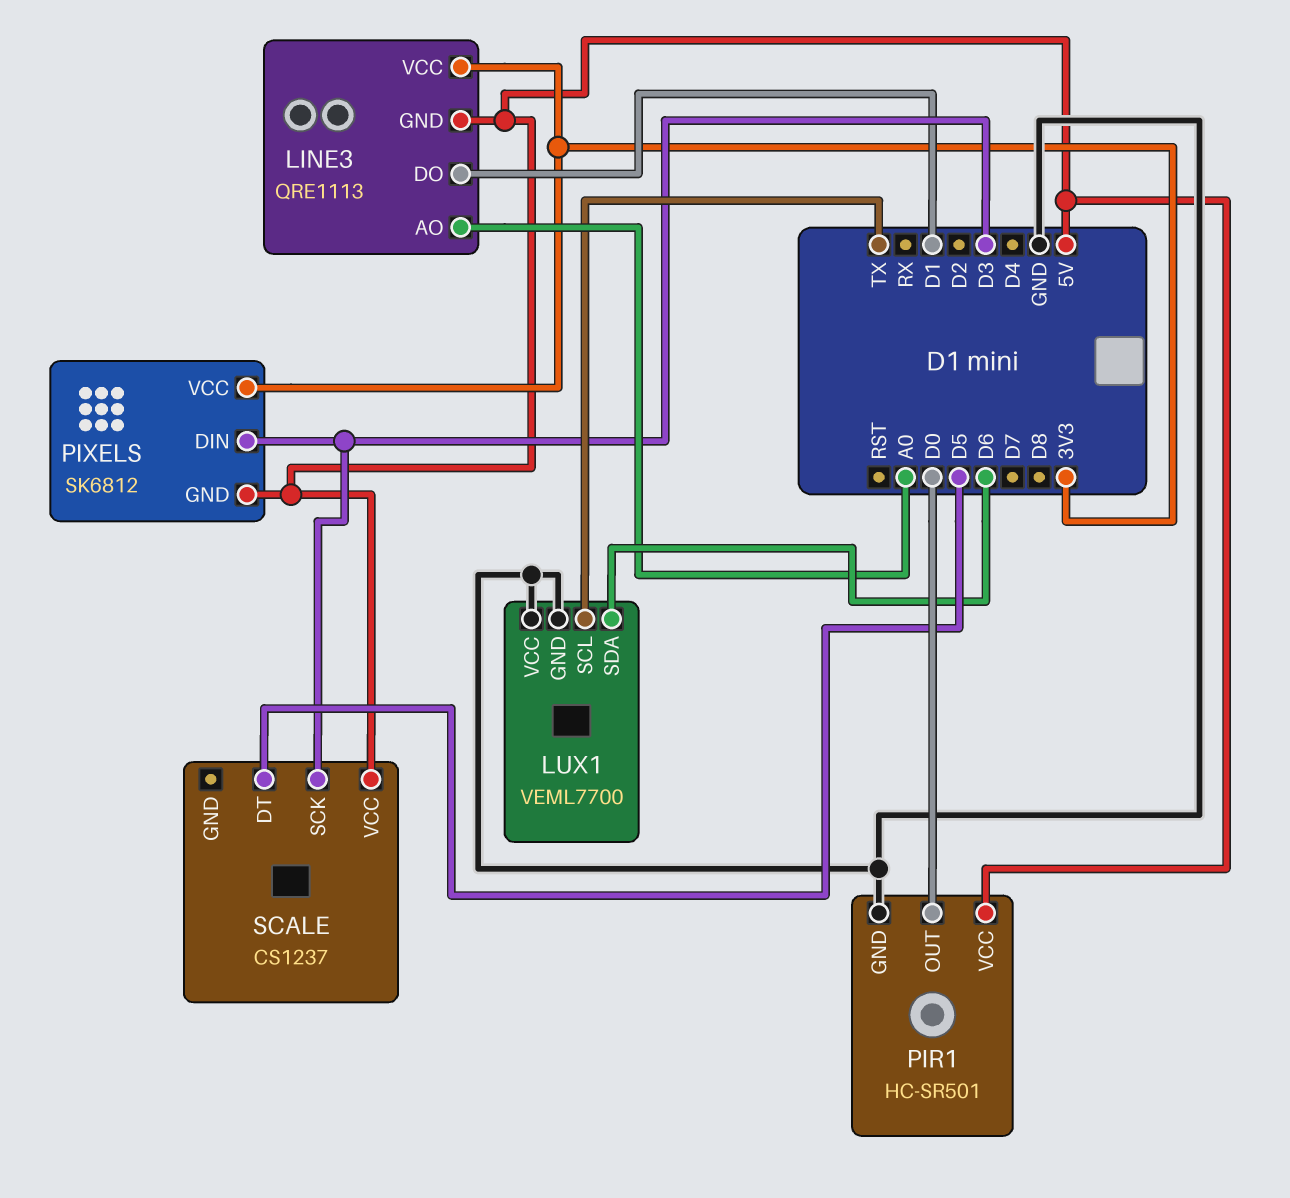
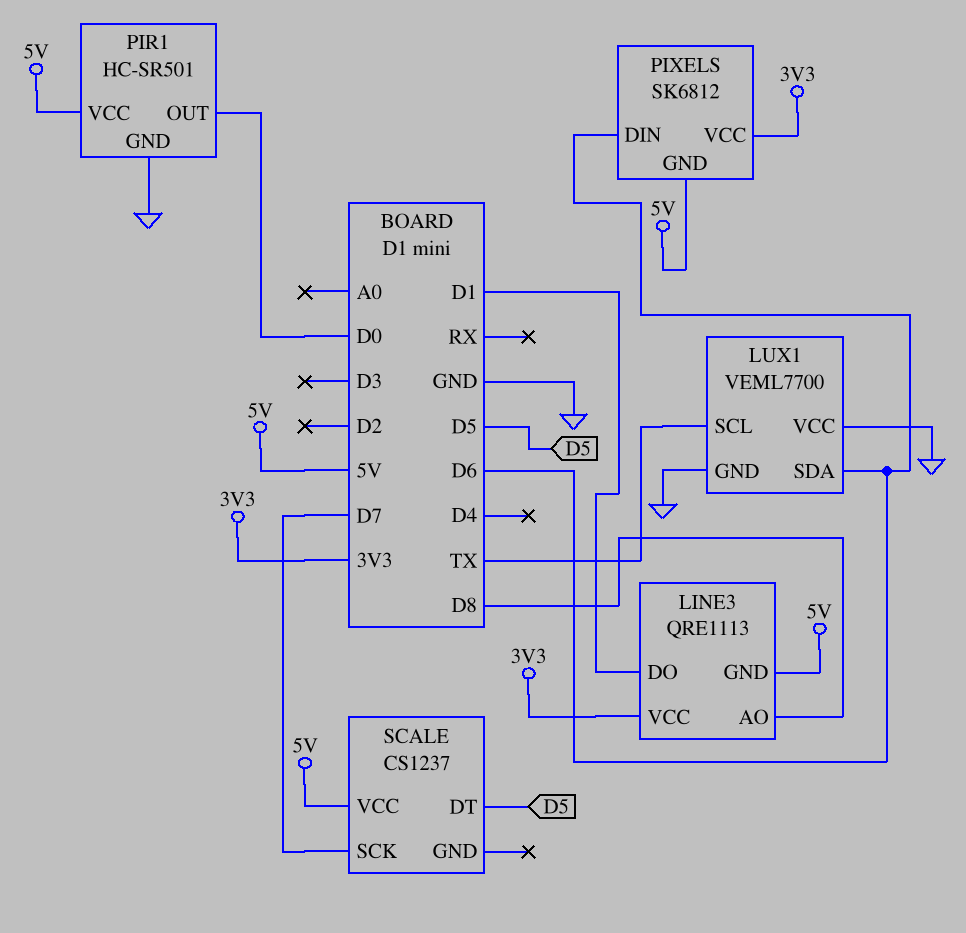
LINE3 pin AO: A0 -> D8
PIXELS pin DIN: D3 -> D6
SCALE pin SCK: D3 -> D7

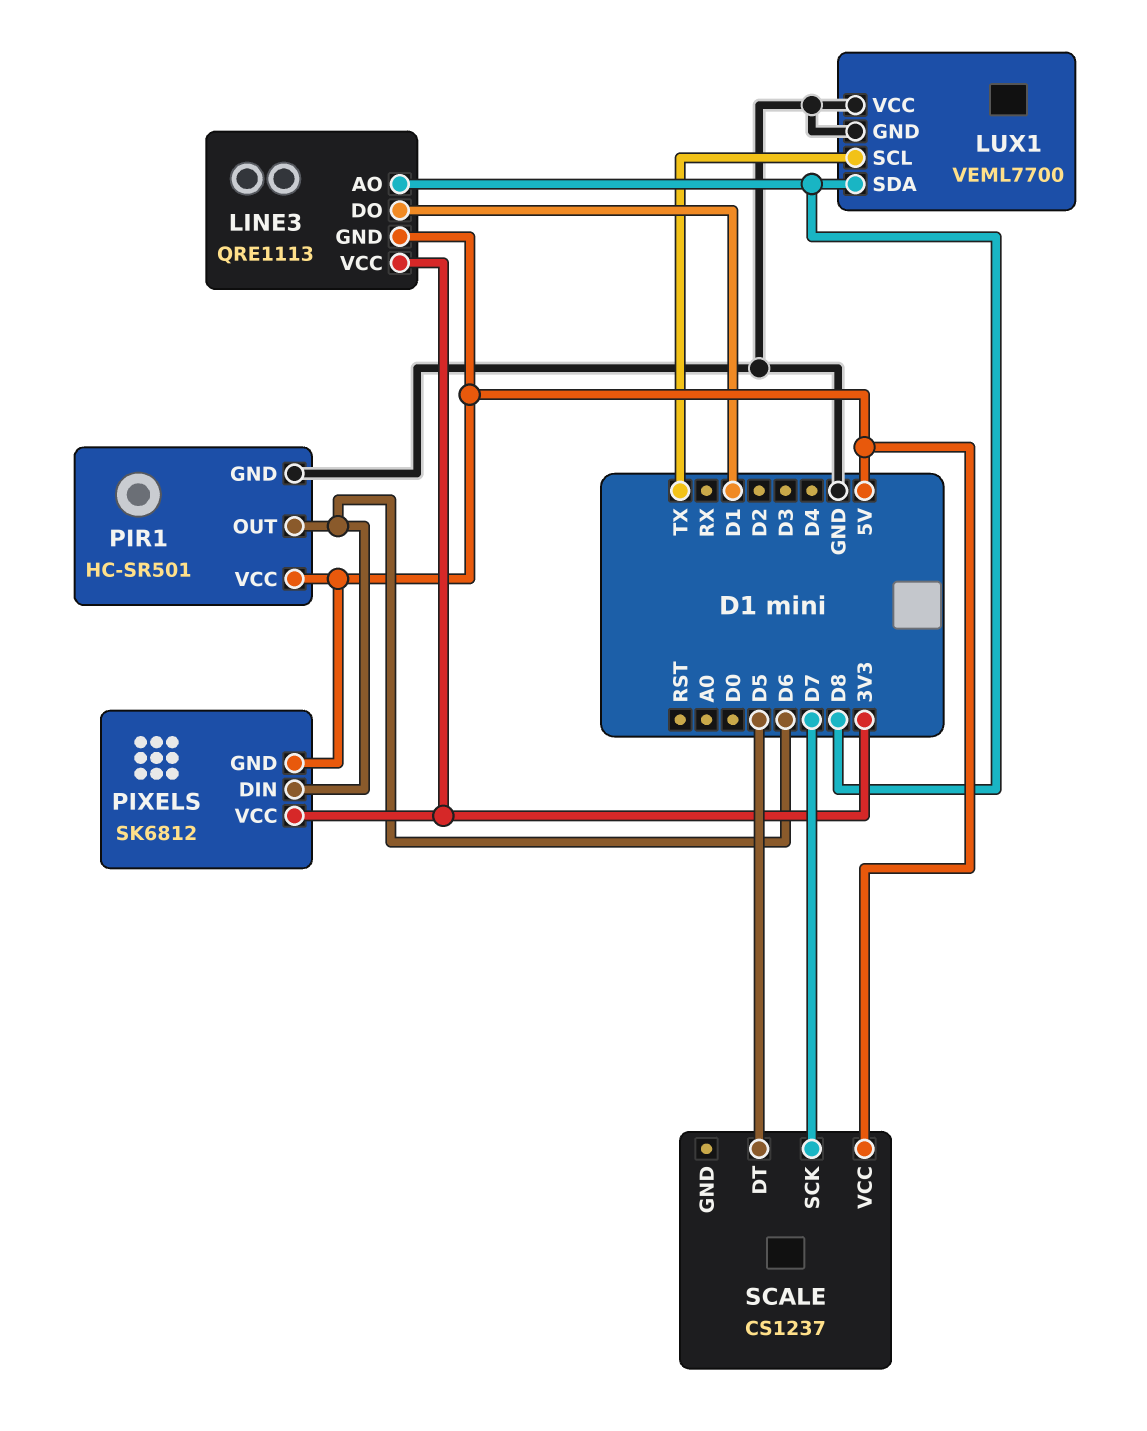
LUX1 pin SDA: D6 -> D8
PIR1 pin OUT: D0 -> D6

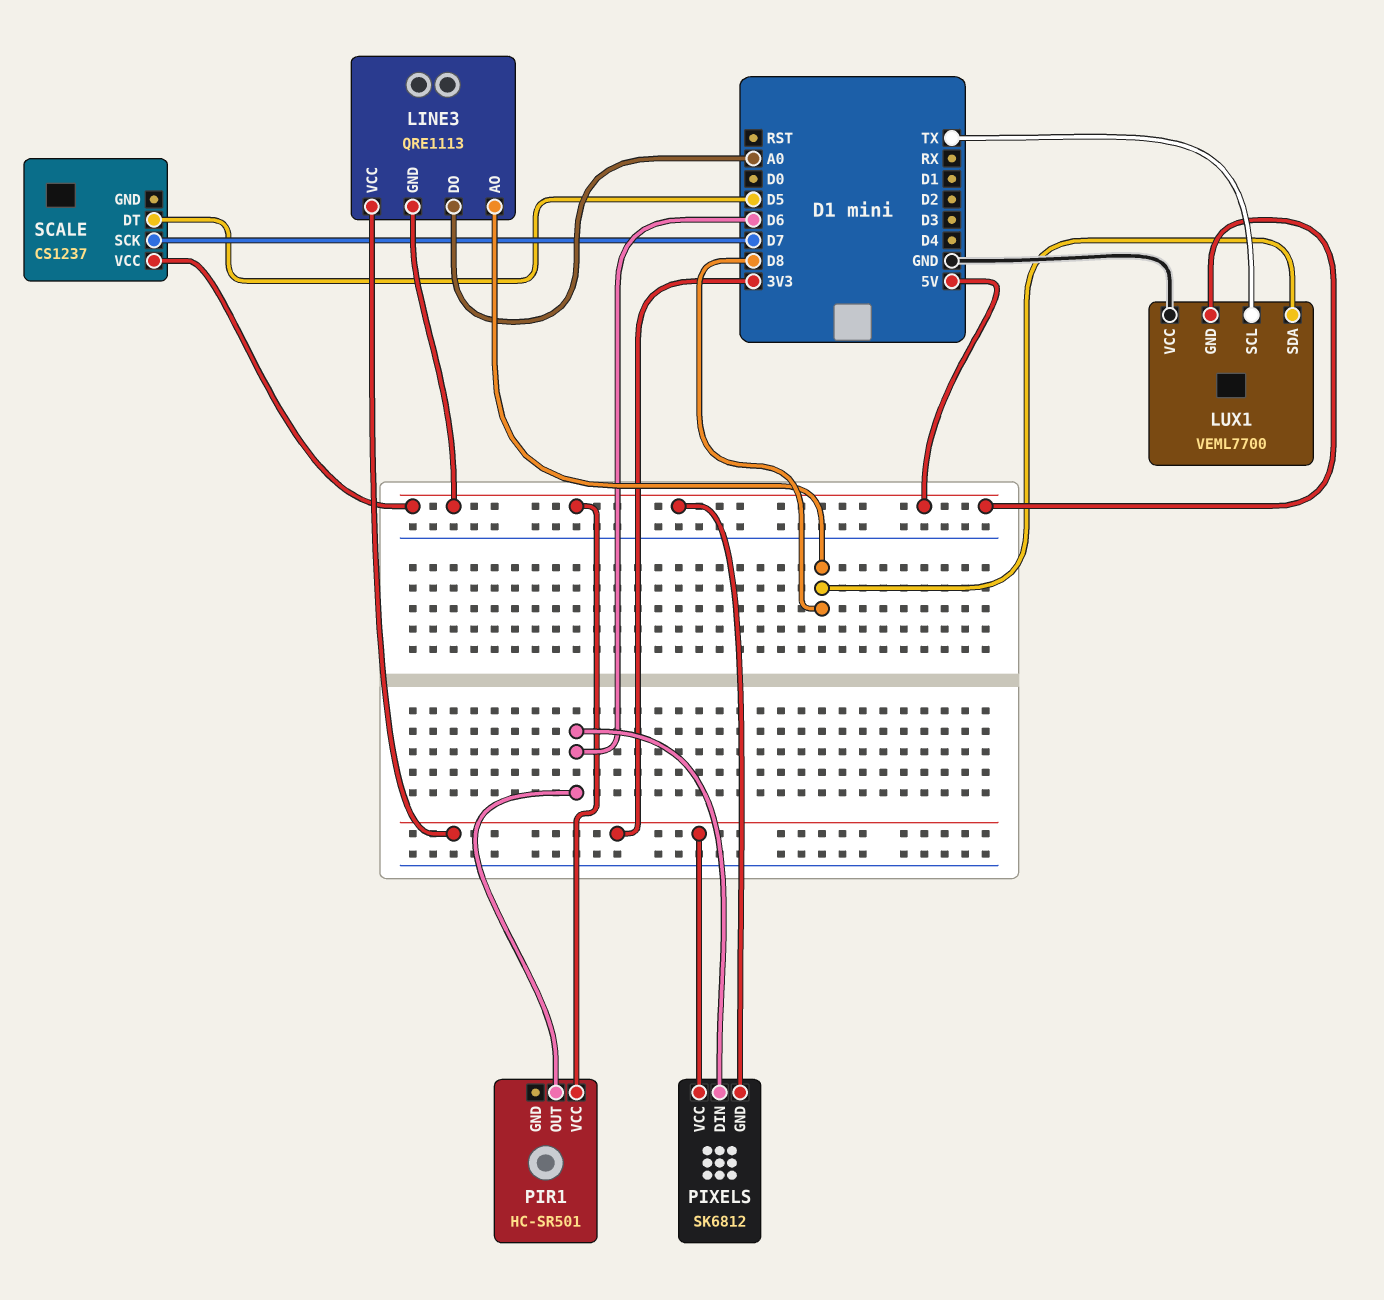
LINE3 pin DO: D1 -> A0
LUX1 pin GND: GND -> 5V
PIR1 pin GND: GND -> none

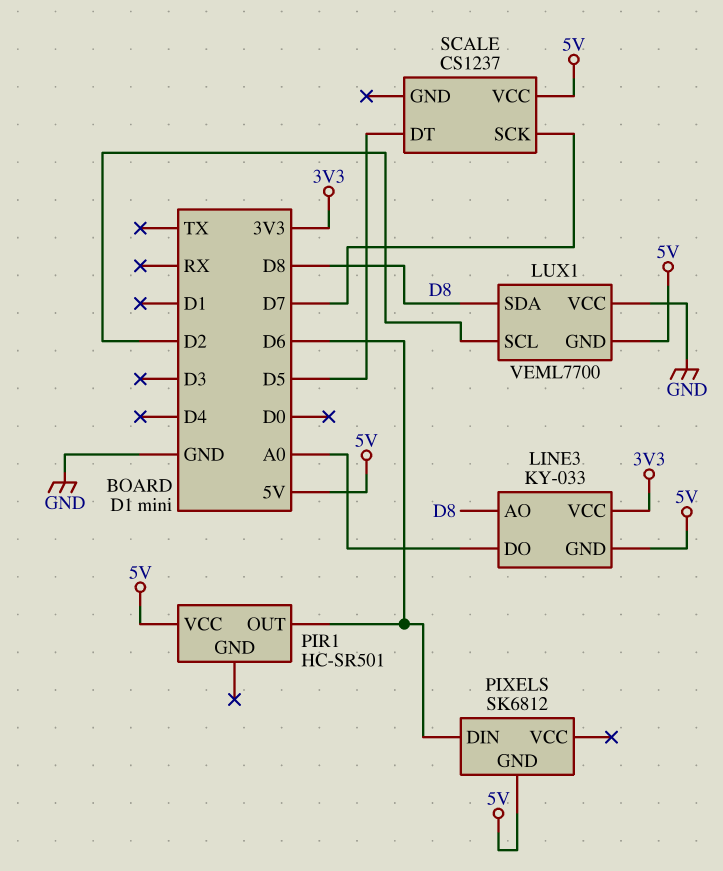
LINE3: QRE1113 -> KY-033
LUX1 pin SCL: TX -> D2
PIXELS pin VCC: 3V3 -> none

